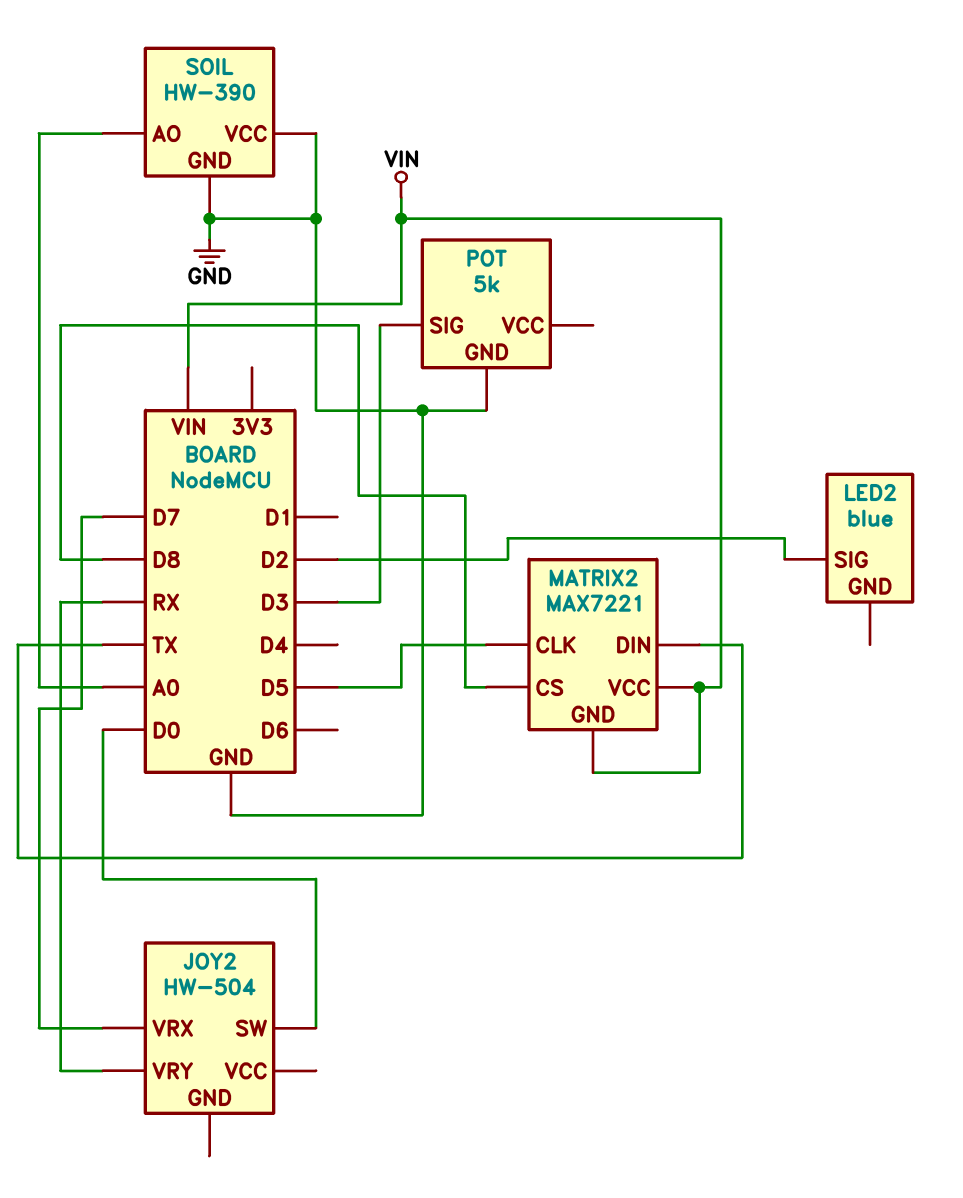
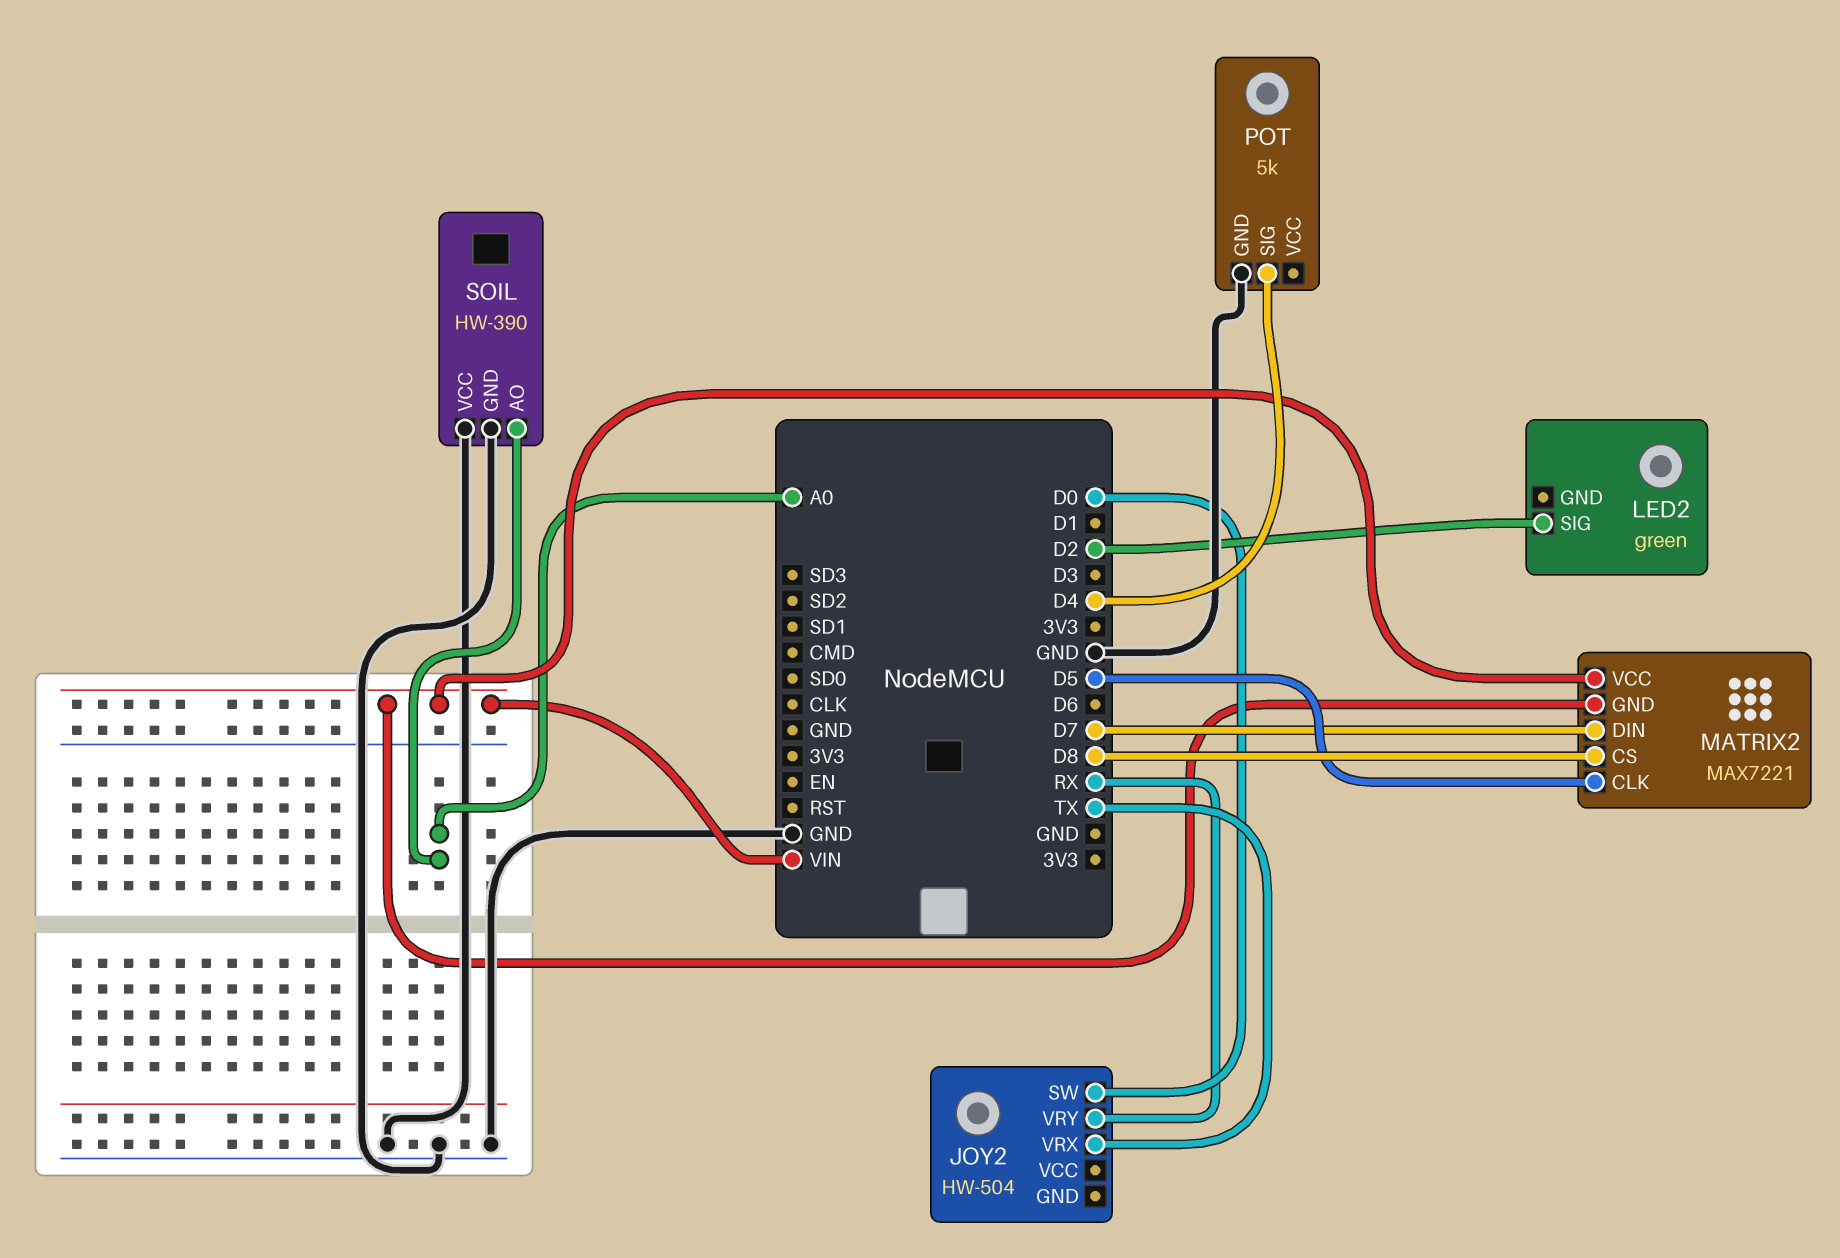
JOY2 pin VRX: D7 -> TX
LED2: blue -> green
MATRIX2 pin DIN: TX -> D7
POT pin SIG: D3 -> D4

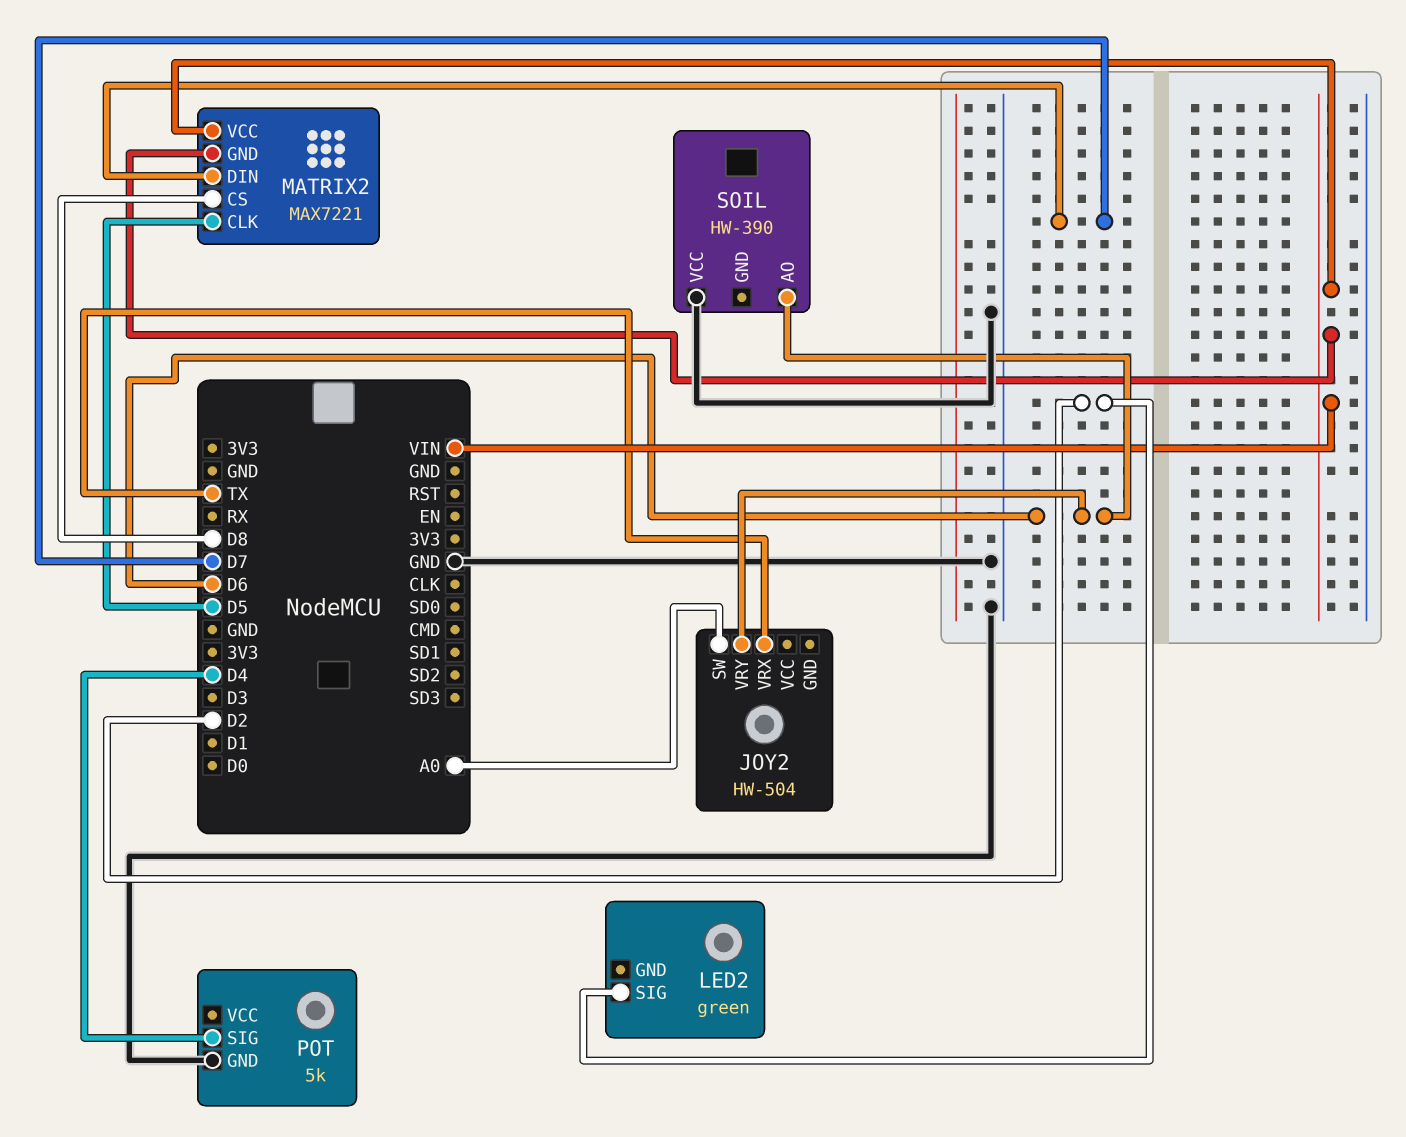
JOY2 pin SW: D0 -> A0
JOY2 pin VRY: RX -> D6
SOIL pin AO: A0 -> D6
SOIL pin GND: GND -> none

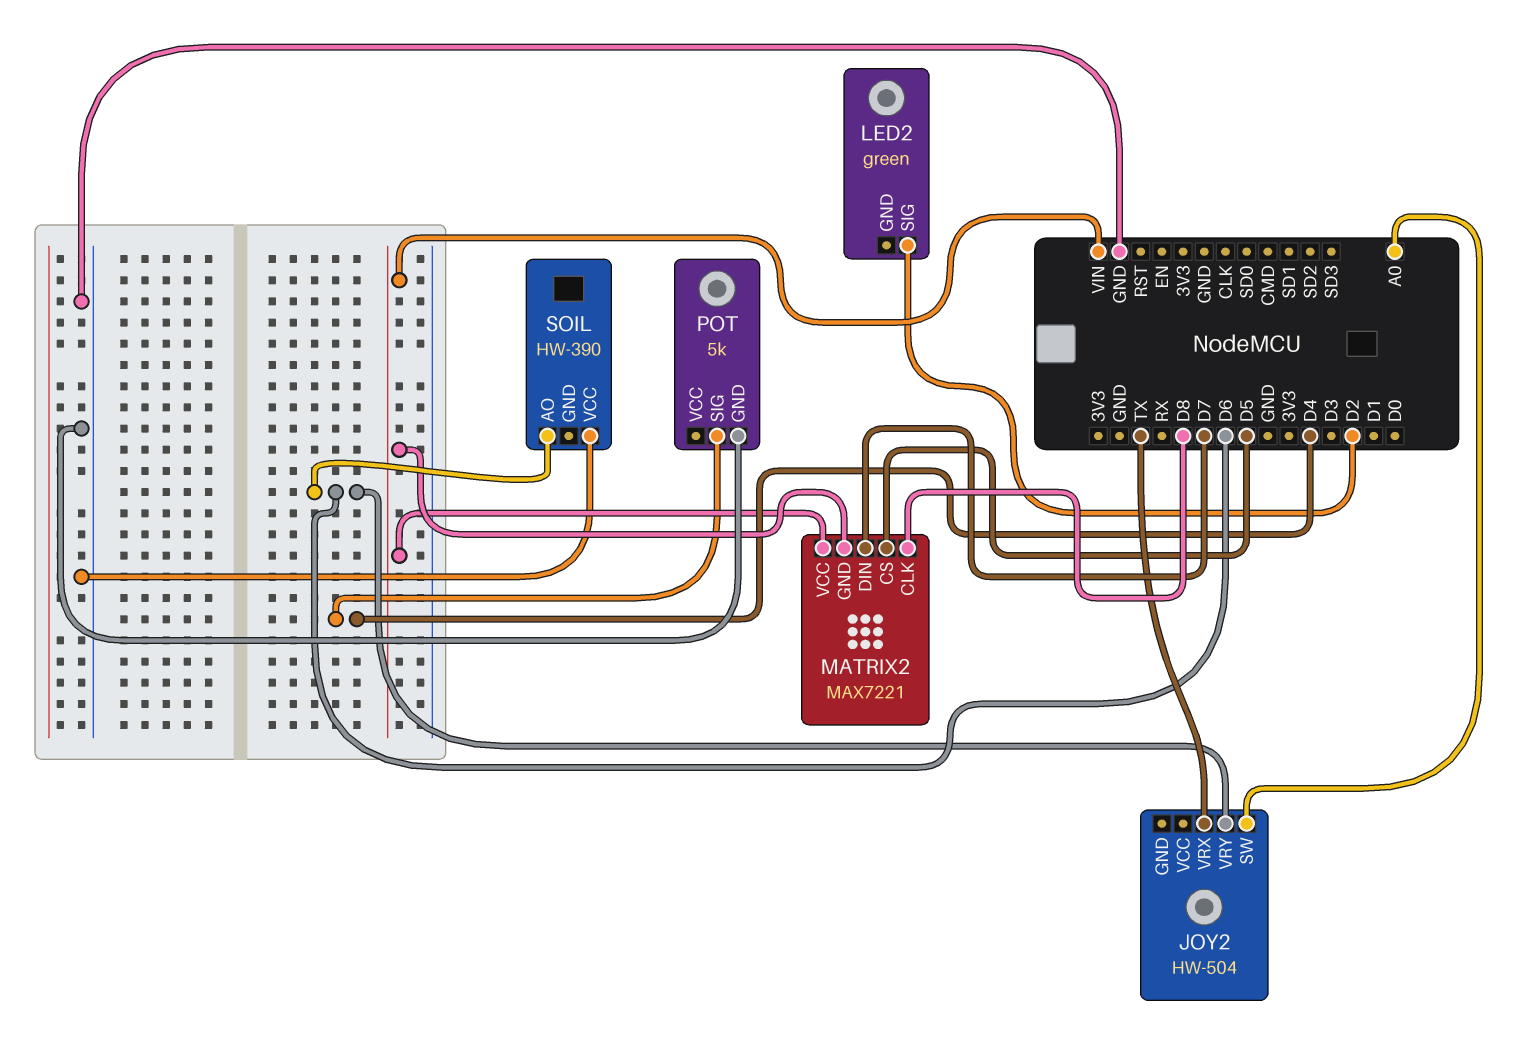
MATRIX2 pin CLK: D5 -> D8
MATRIX2 pin CS: D8 -> D5

